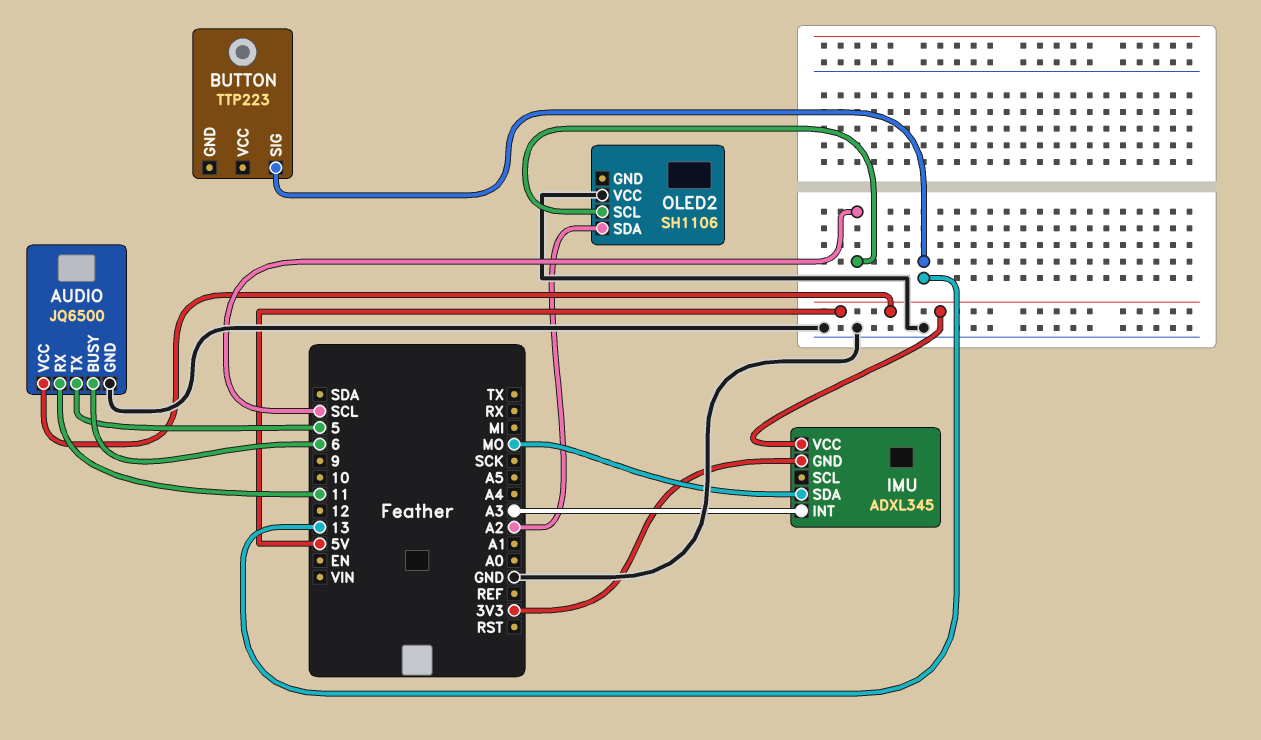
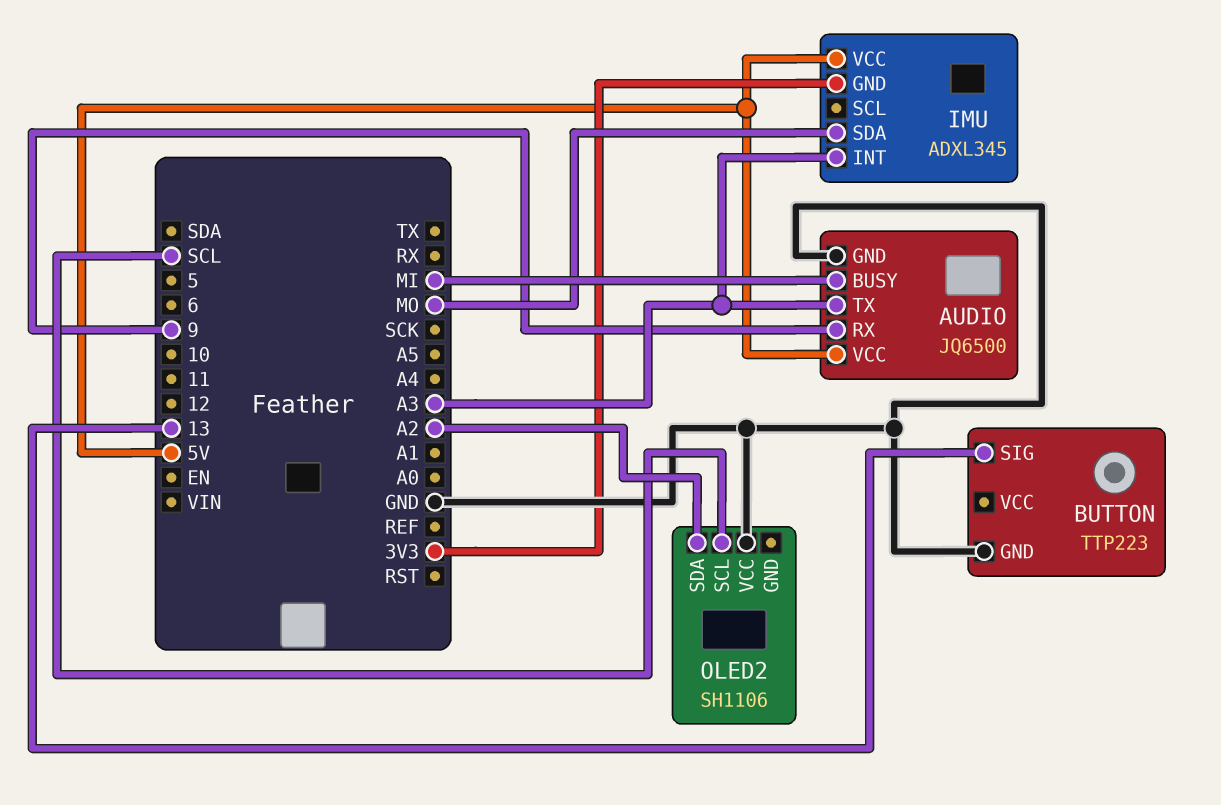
AUDIO pin BUSY: 6 -> MI
AUDIO pin RX: 11 -> 9
AUDIO pin TX: 5 -> A3
BUTTON pin GND: none -> GND

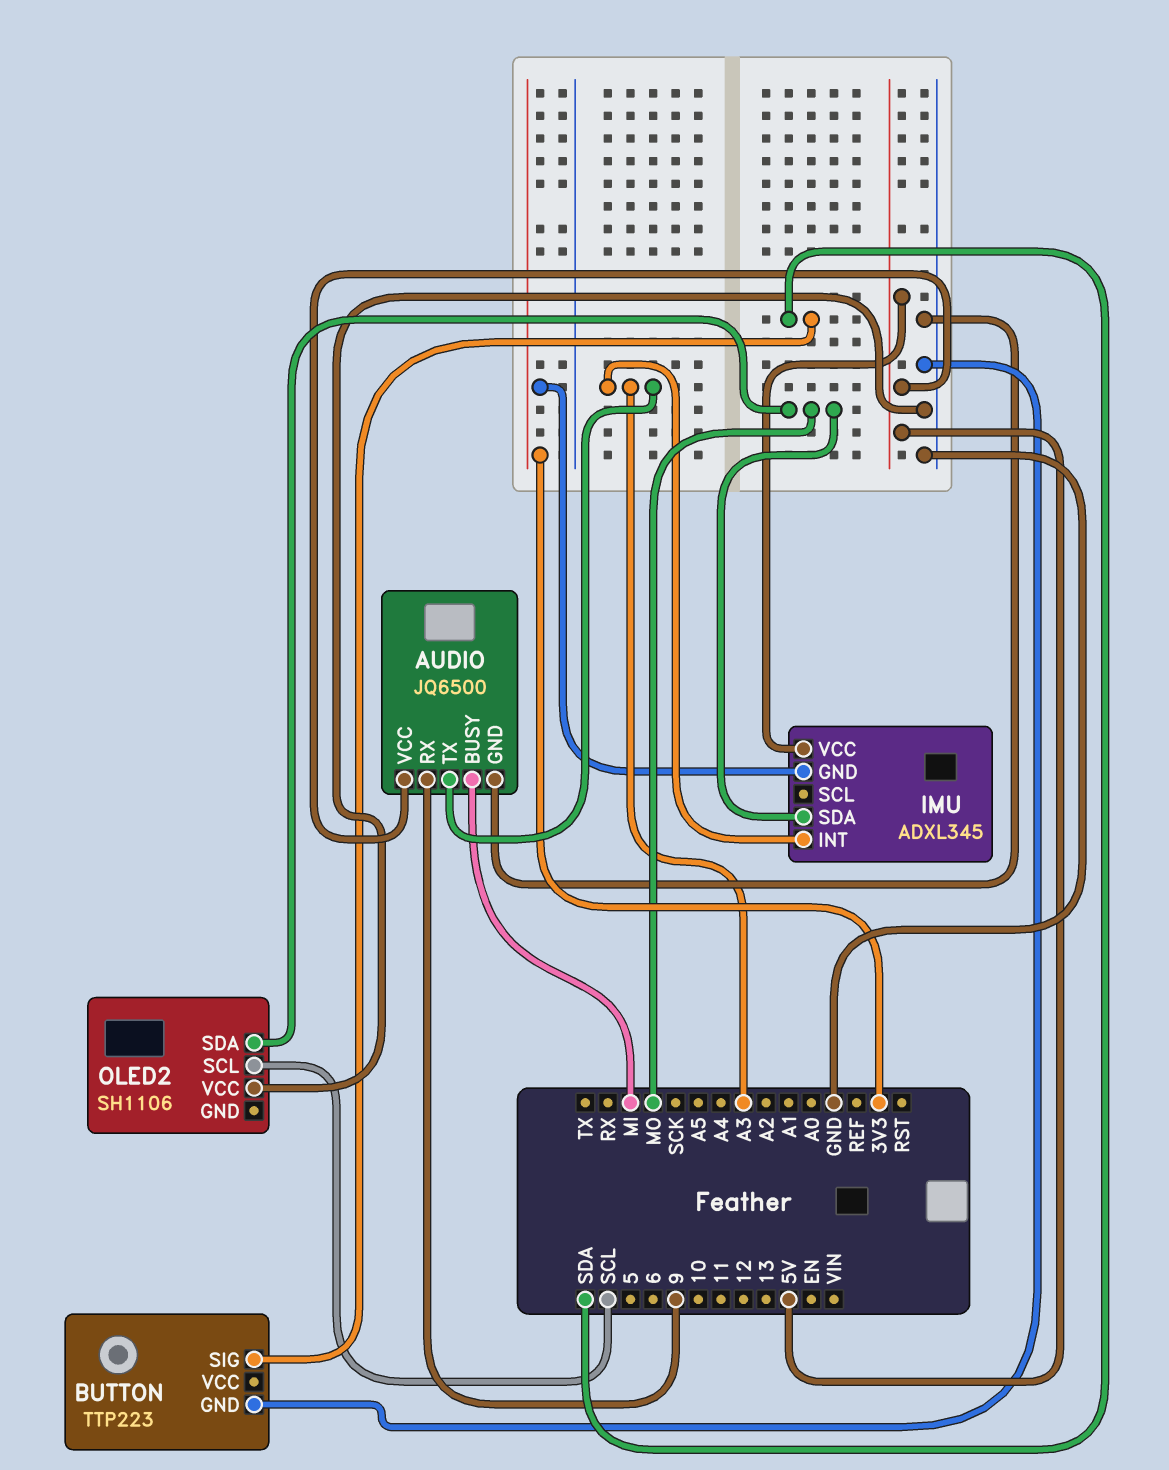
BUTTON pin SIG: 13 -> SDA
OLED2 pin SDA: A2 -> MO

